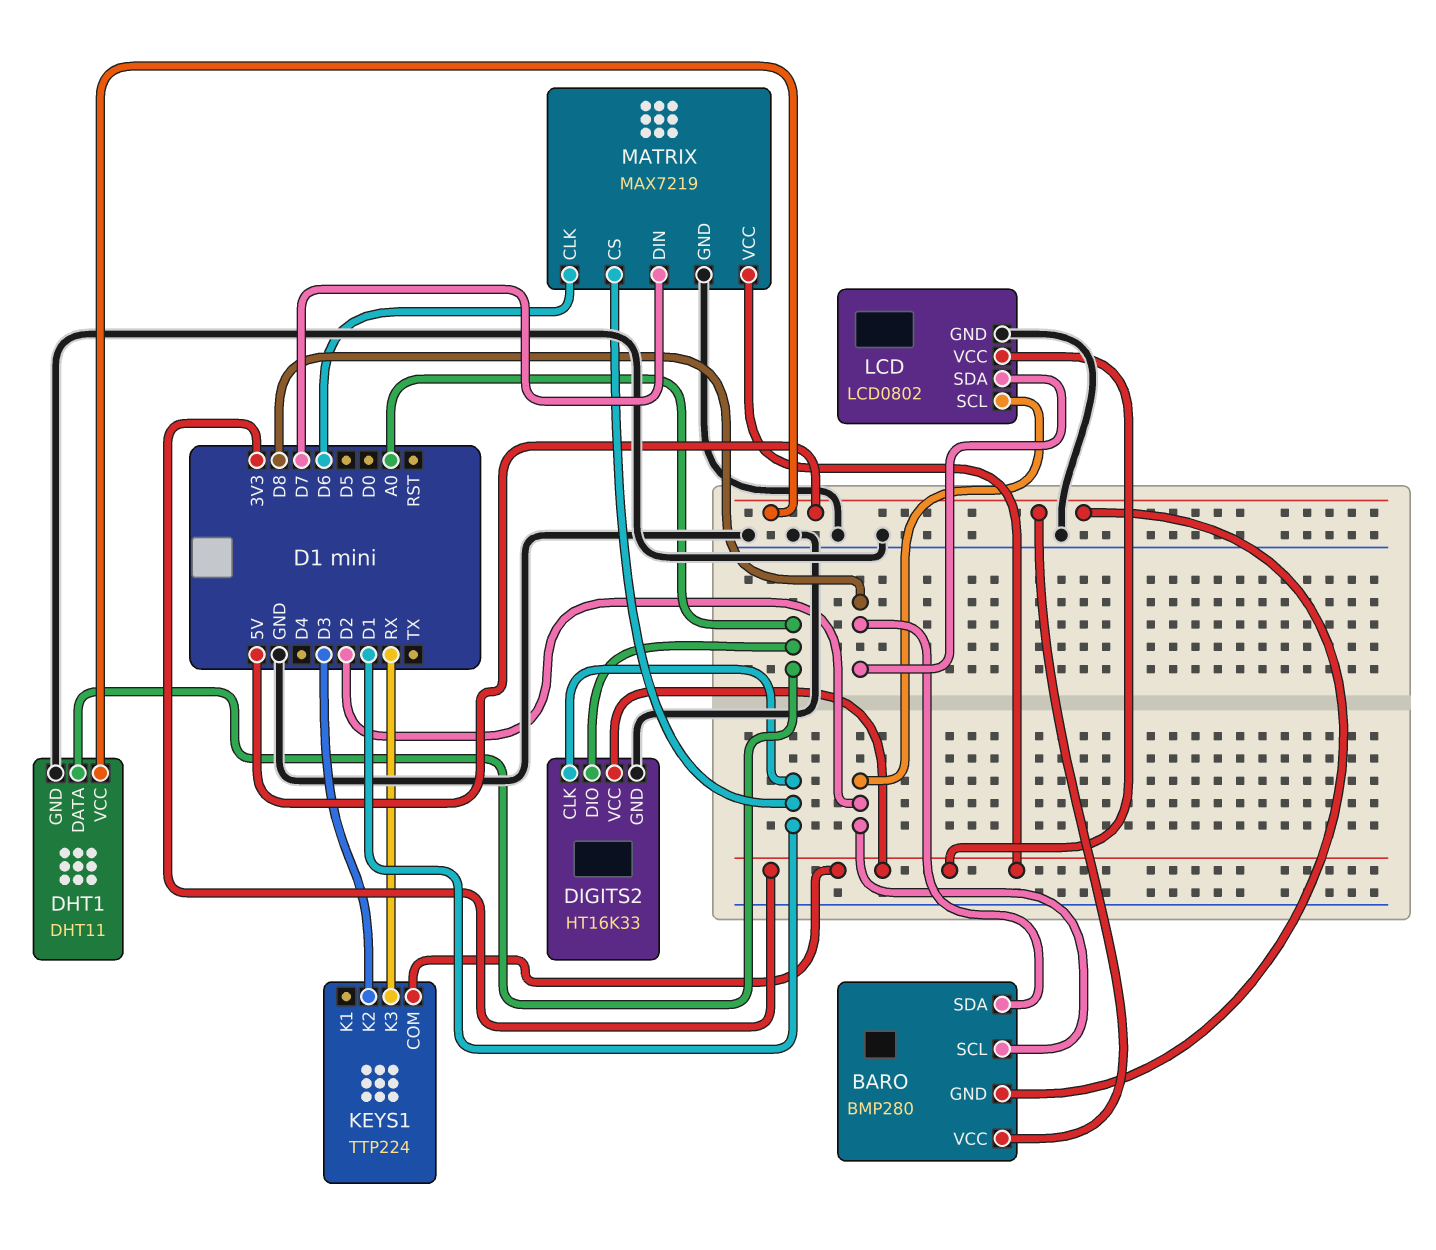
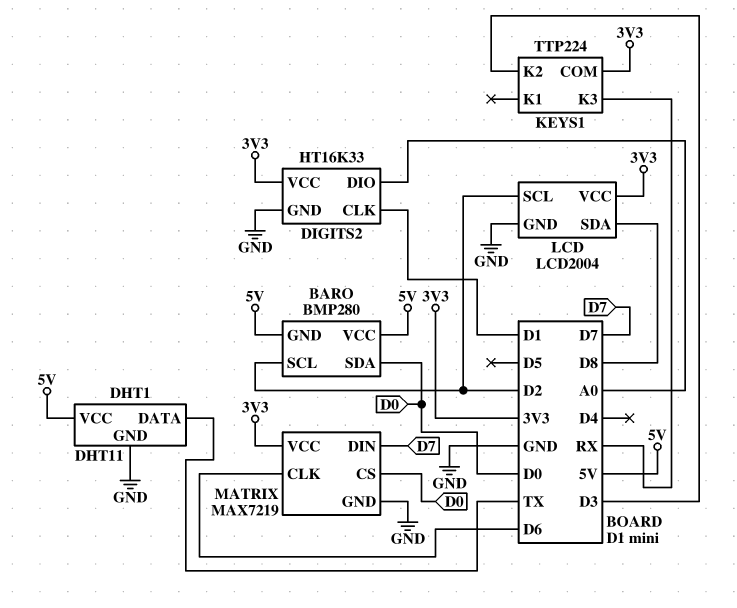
BARO pin SDA: D8 -> D0
DHT1 pin DATA: A0 -> TX
LCD: LCD0802 -> LCD2004
MATRIX pin CS: D1 -> D0

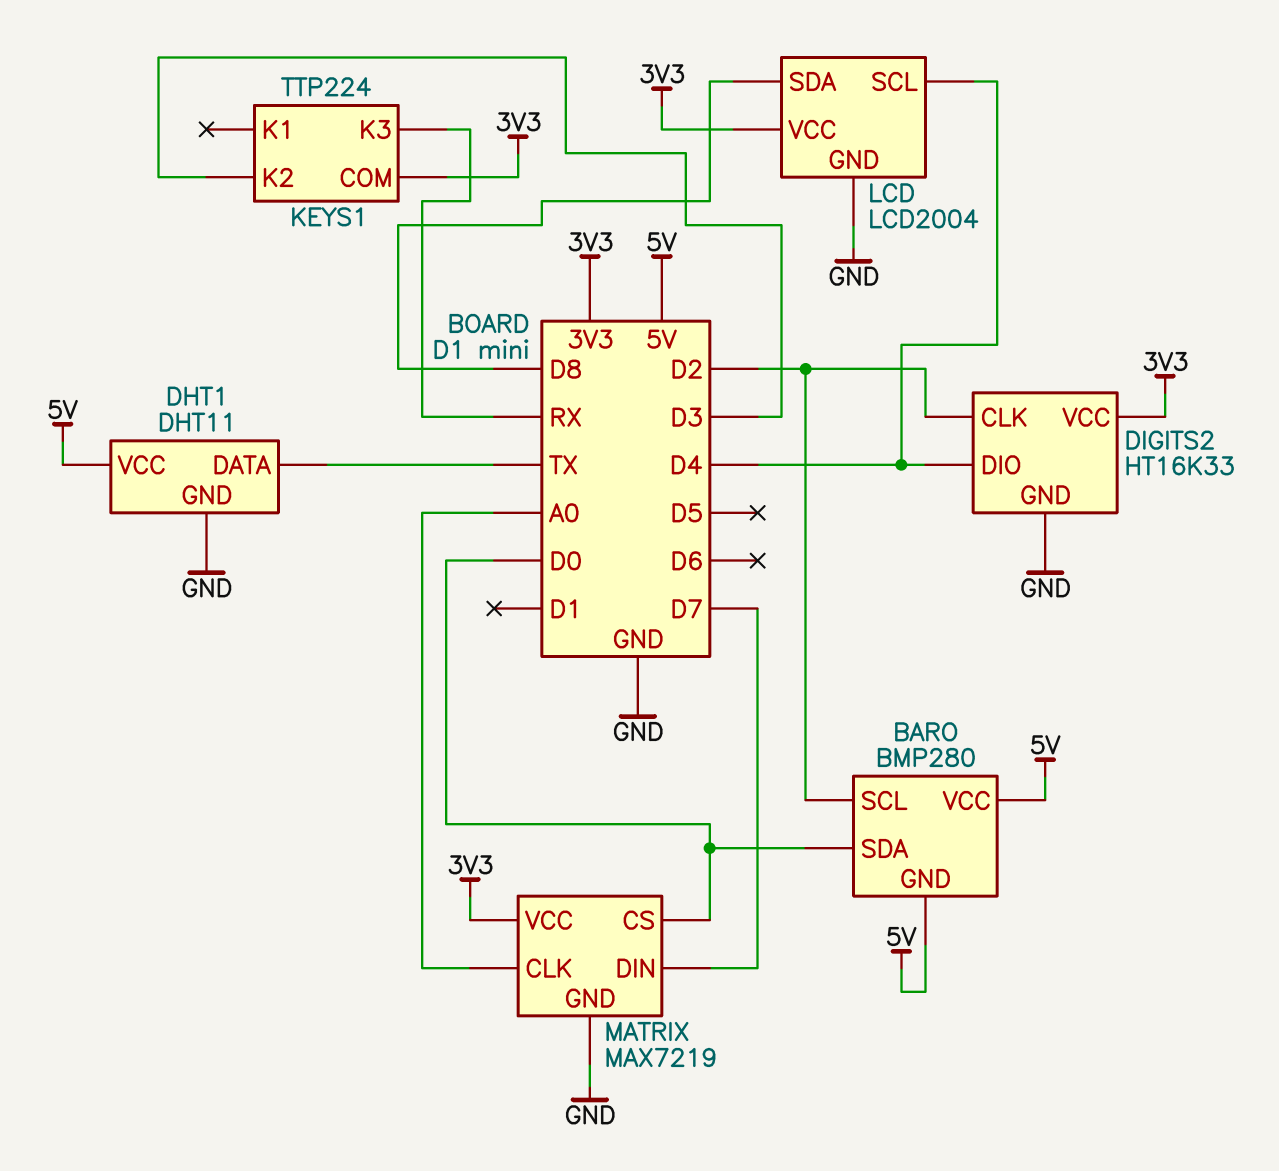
DIGITS2 pin CLK: D1 -> D2
DIGITS2 pin DIO: A0 -> D4
LCD pin SCL: D2 -> D4
MATRIX pin CLK: D6 -> A0

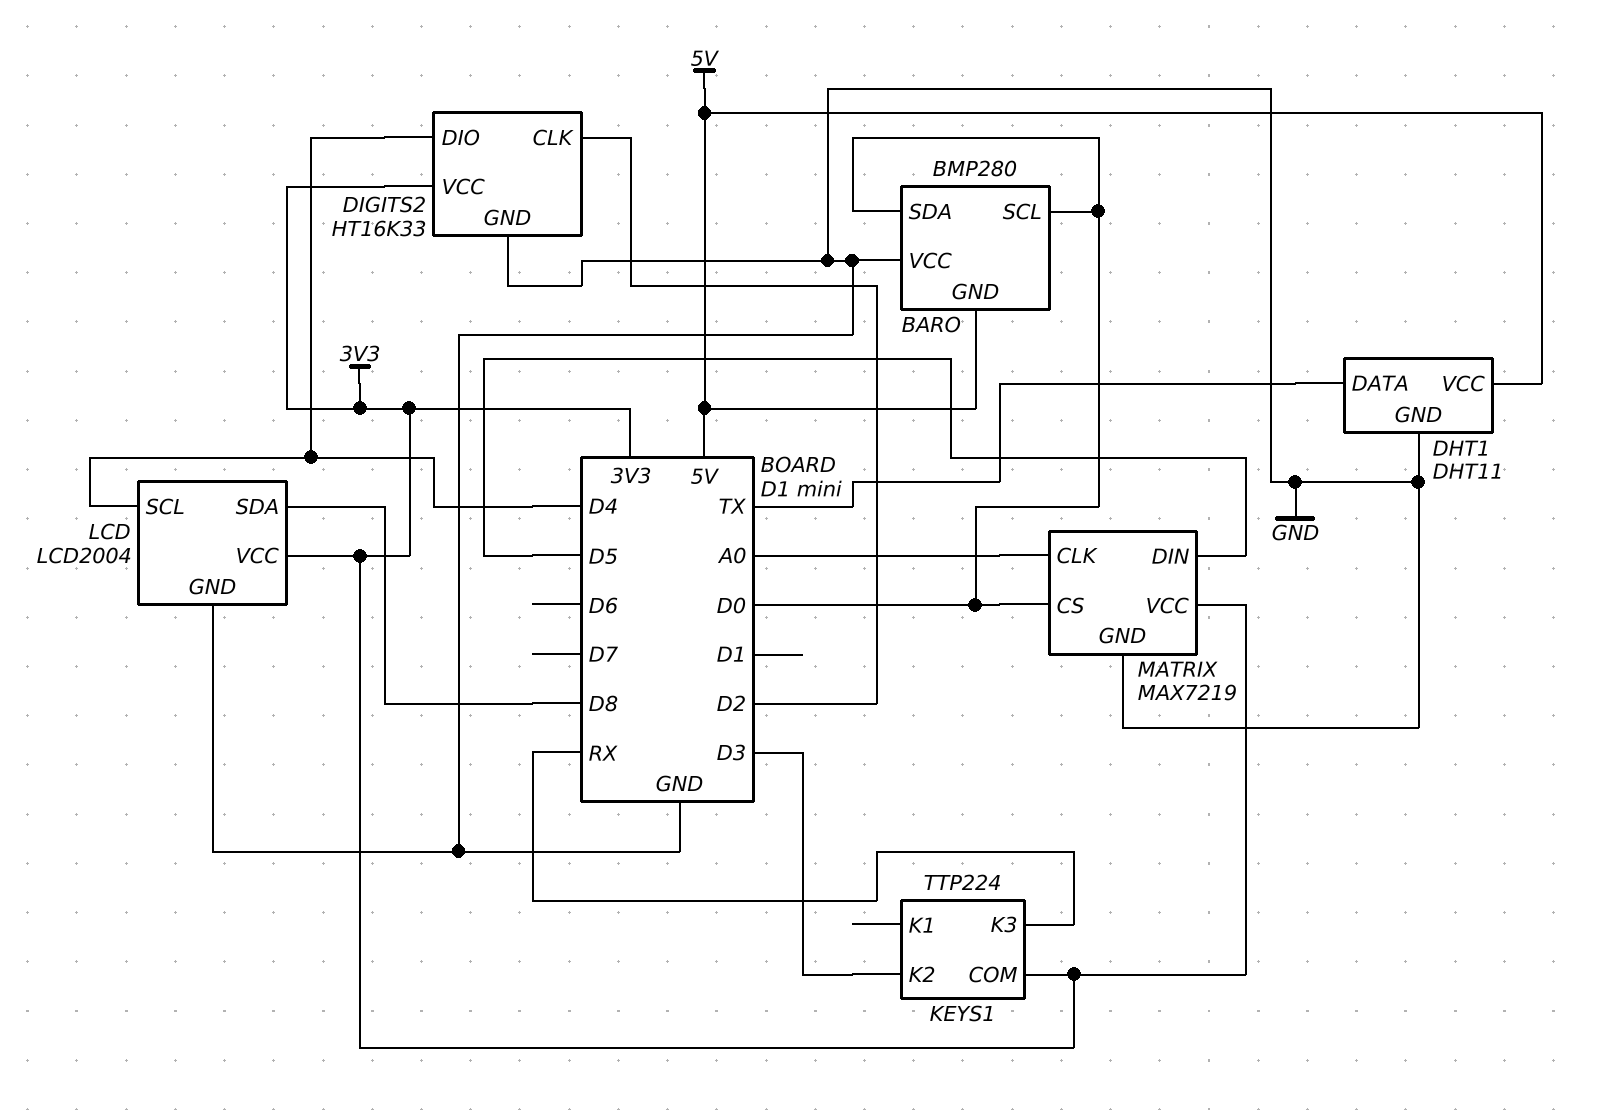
BARO pin SCL: D2 -> D0
BARO pin VCC: 5V -> GND
MATRIX pin DIN: D7 -> D5

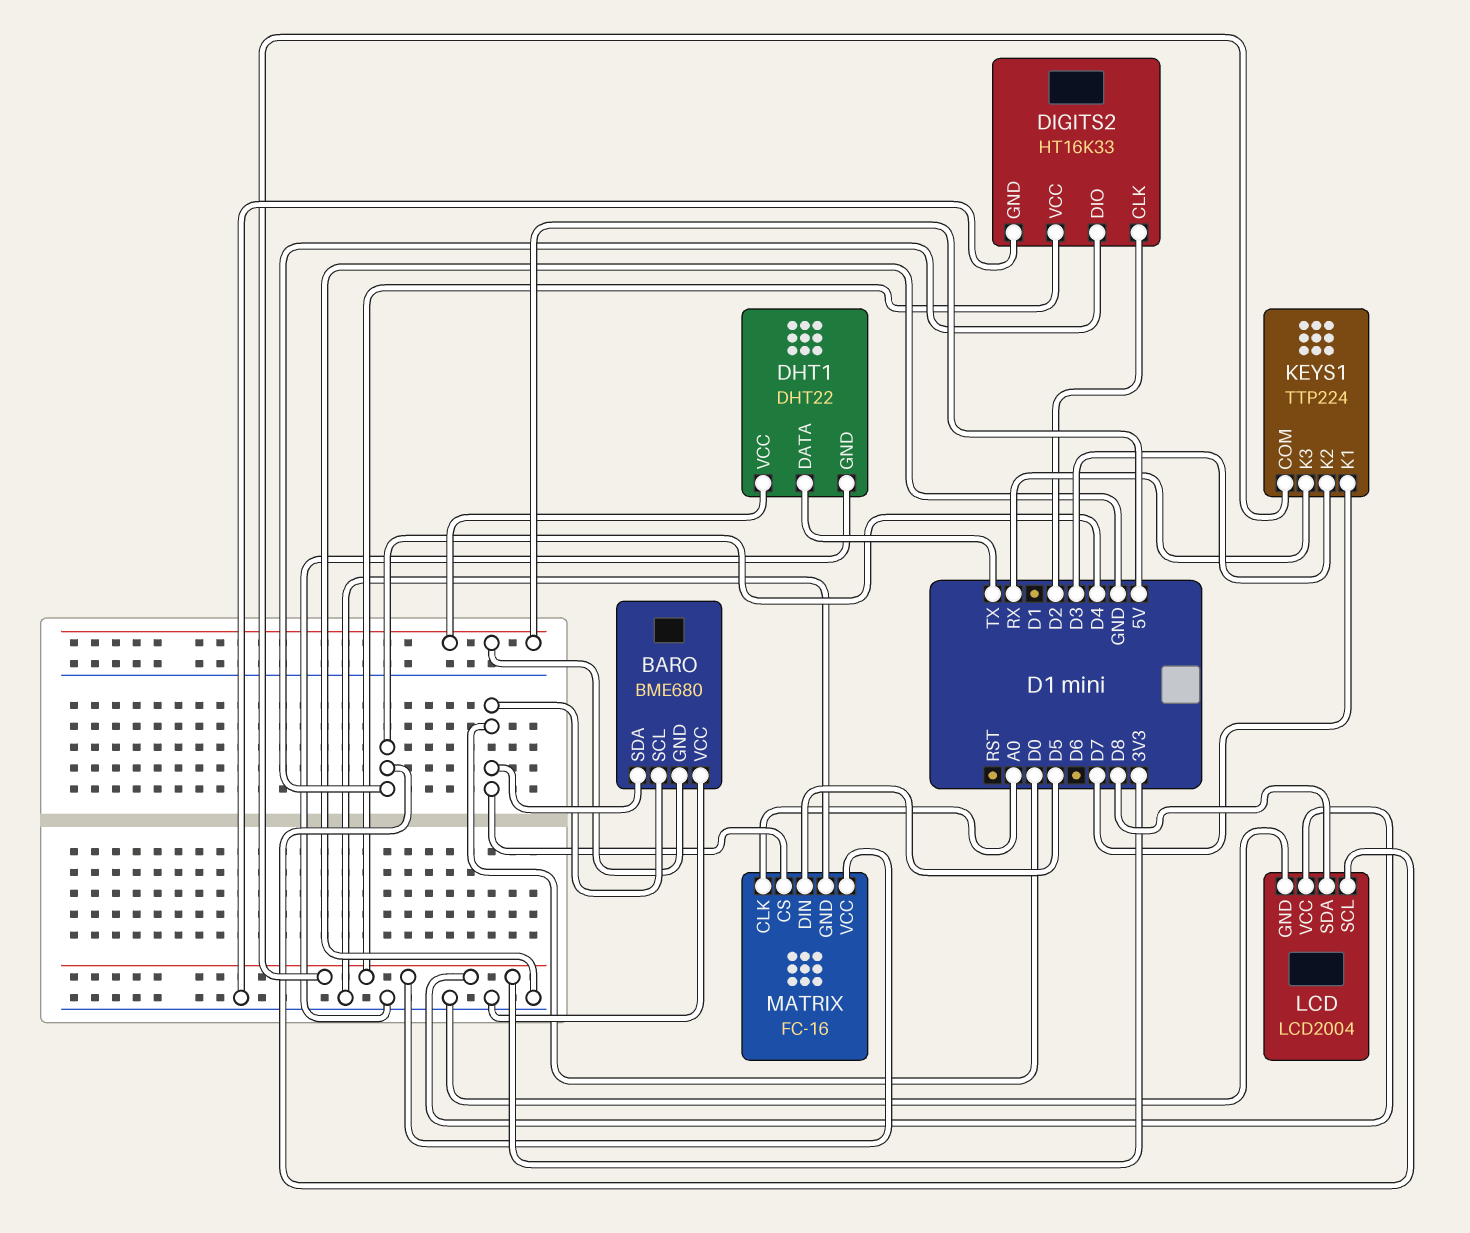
BARO: BMP280 -> BME680
DHT1: DHT11 -> DHT22
KEYS1 pin K1: none -> D7
MATRIX: MAX7219 -> FC-16

